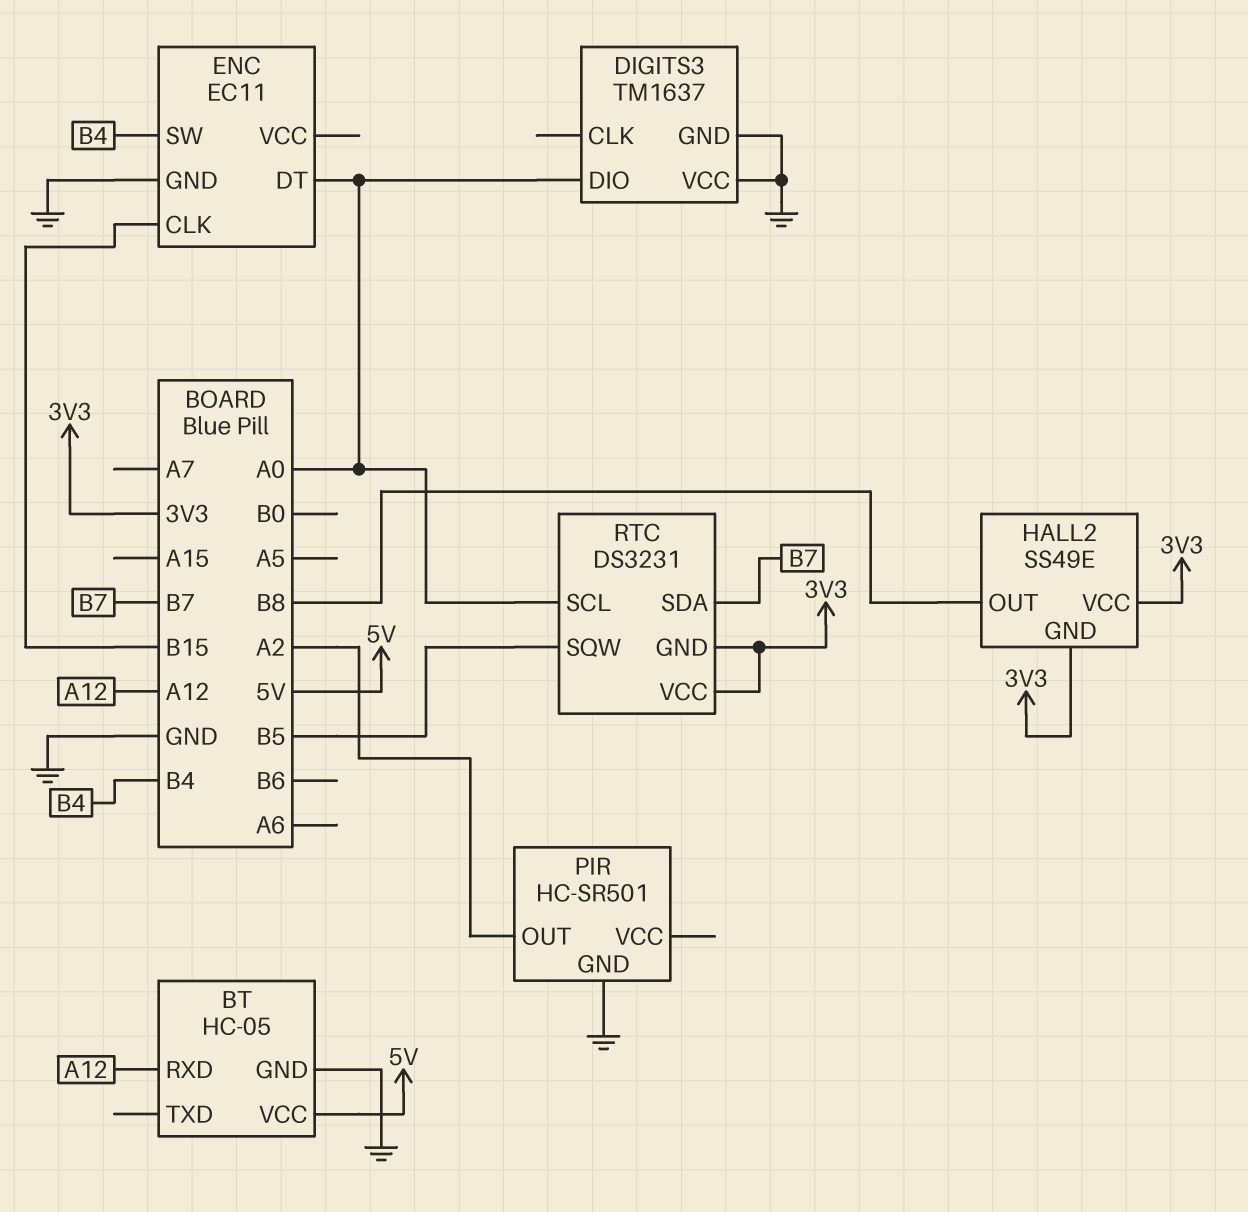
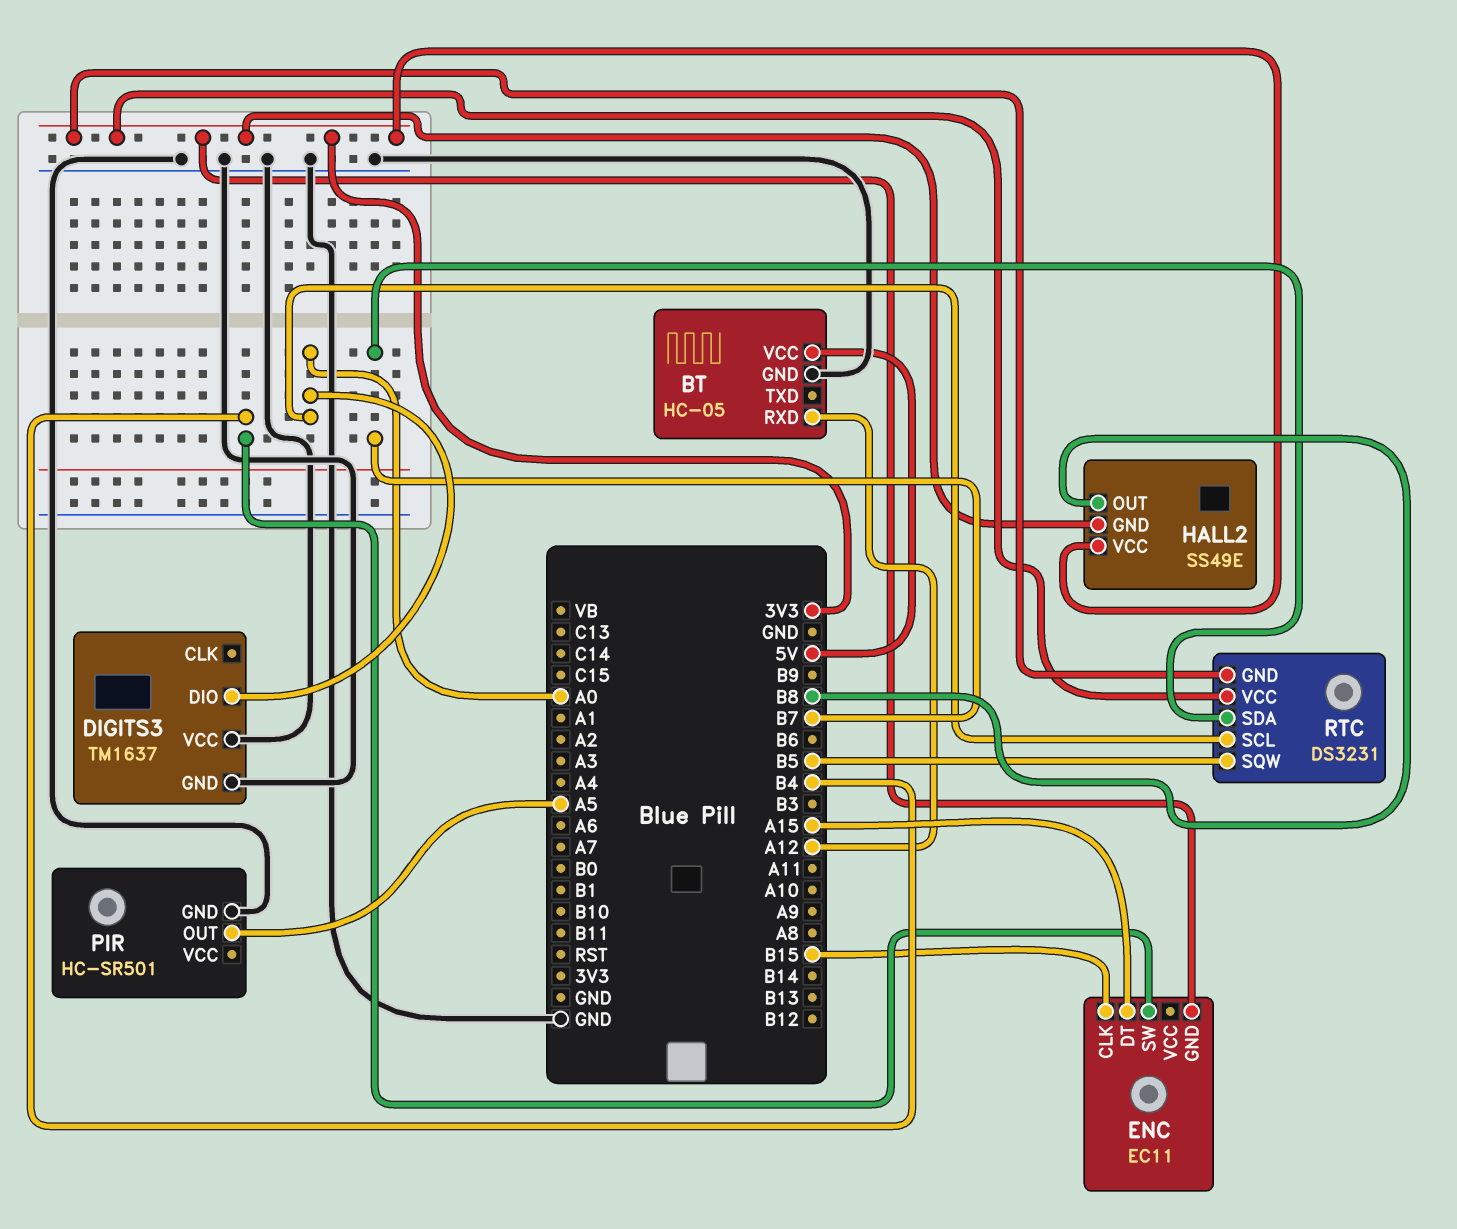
ENC pin DT: A0 -> A15
ENC pin GND: GND -> 3V3
PIR pin OUT: A2 -> A5

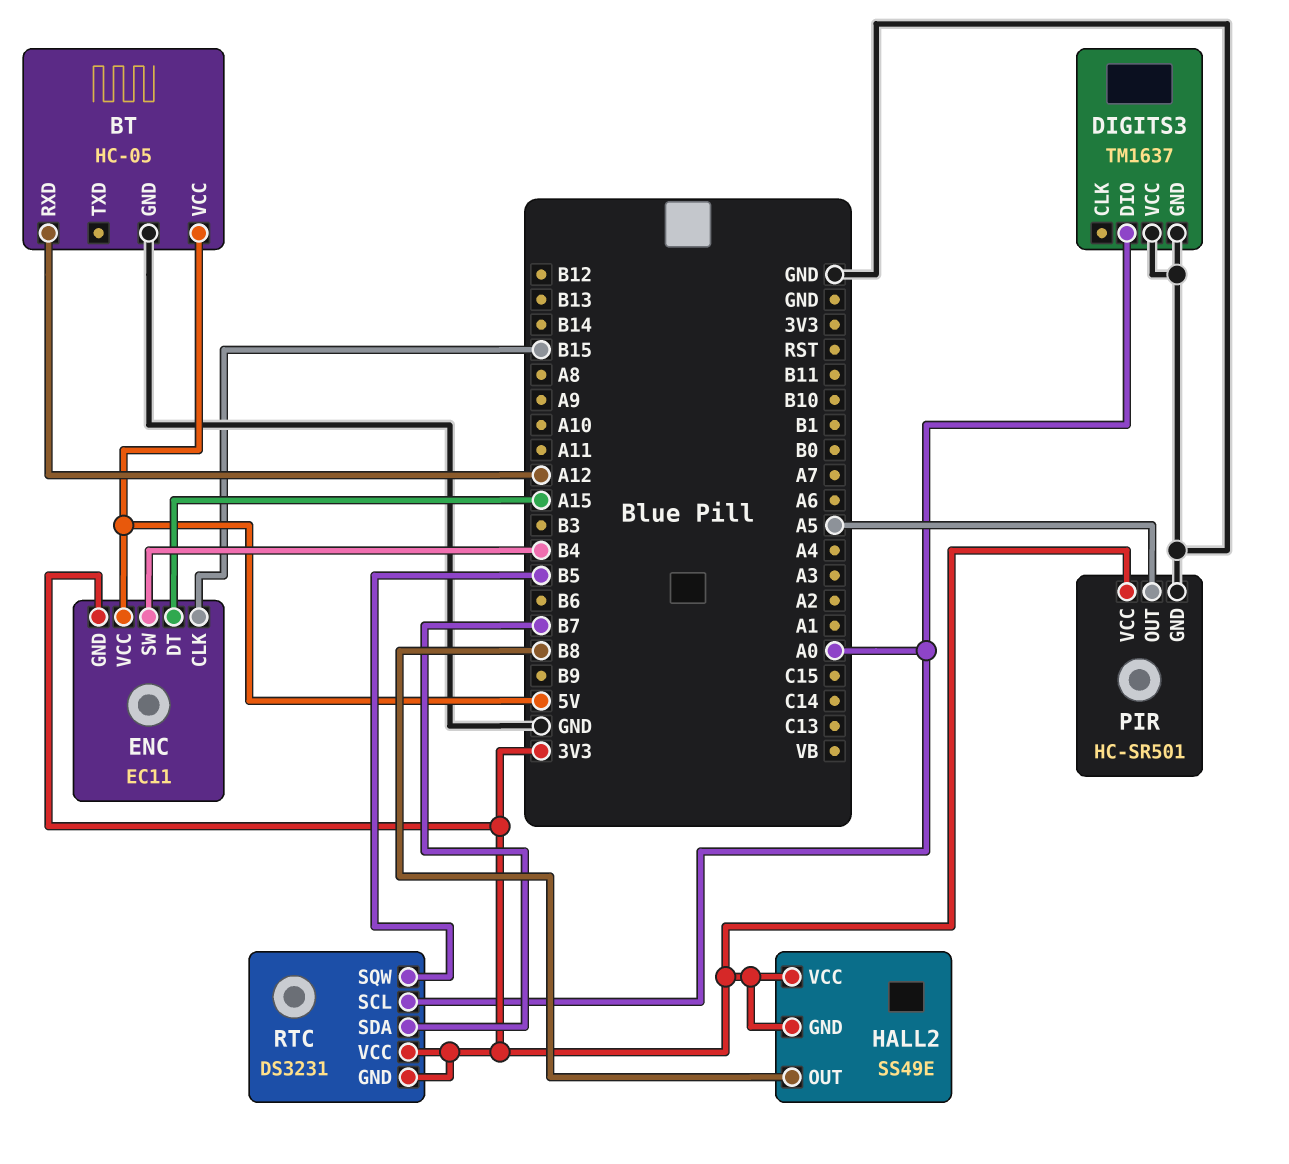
ENC pin VCC: none -> 5V
PIR pin VCC: none -> 3V3

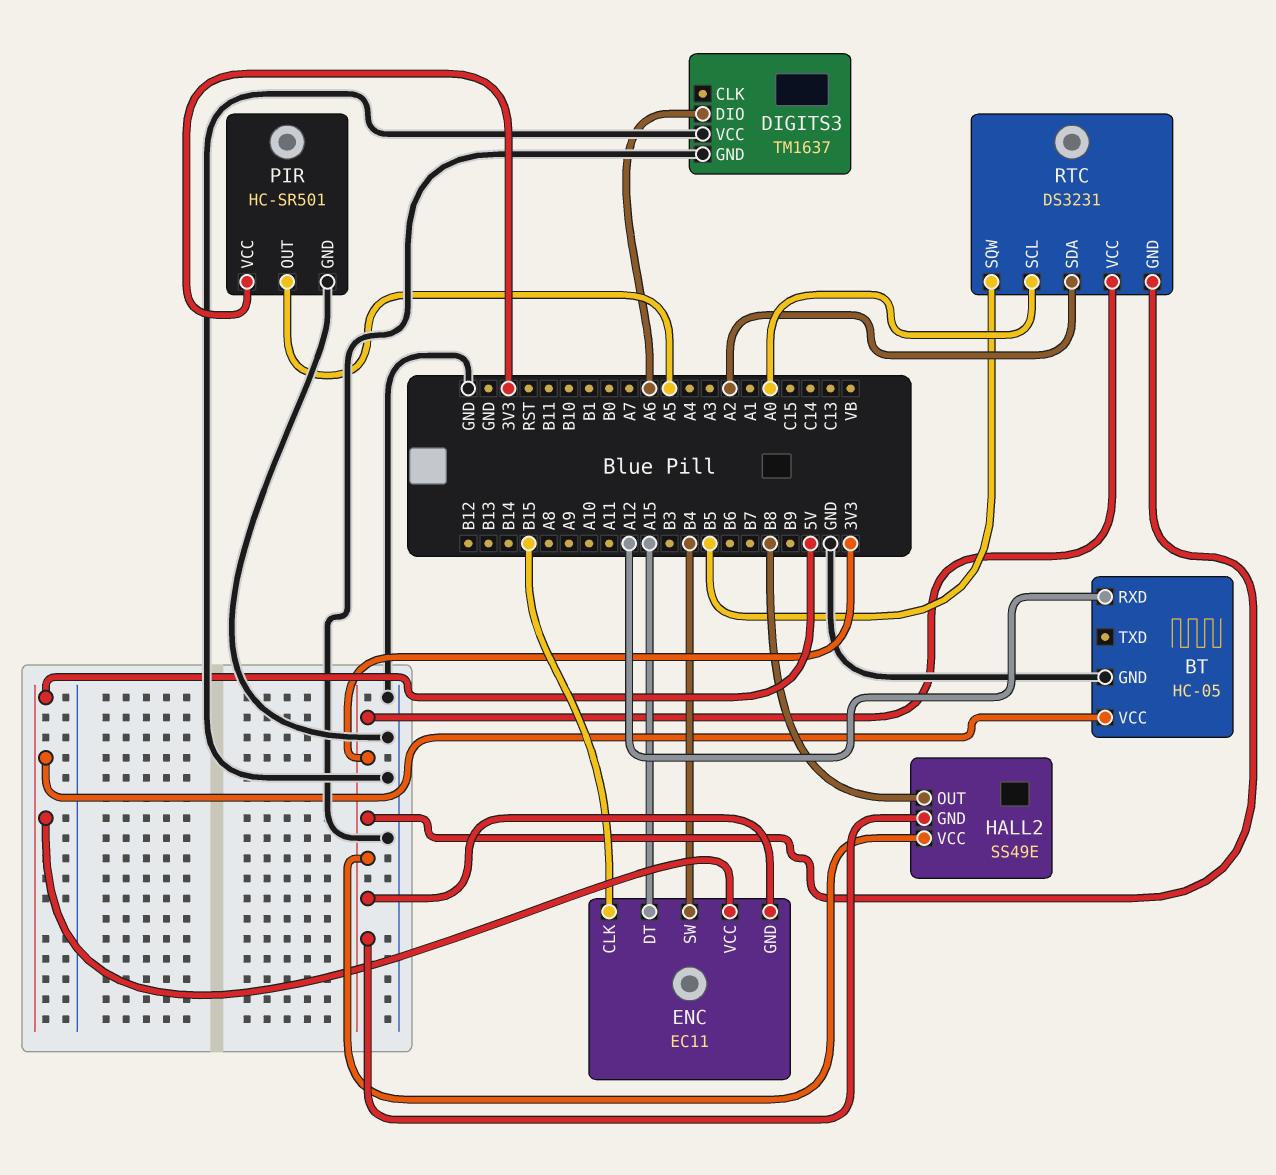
DIGITS3 pin DIO: A0 -> A6
RTC pin SDA: B7 -> A2

